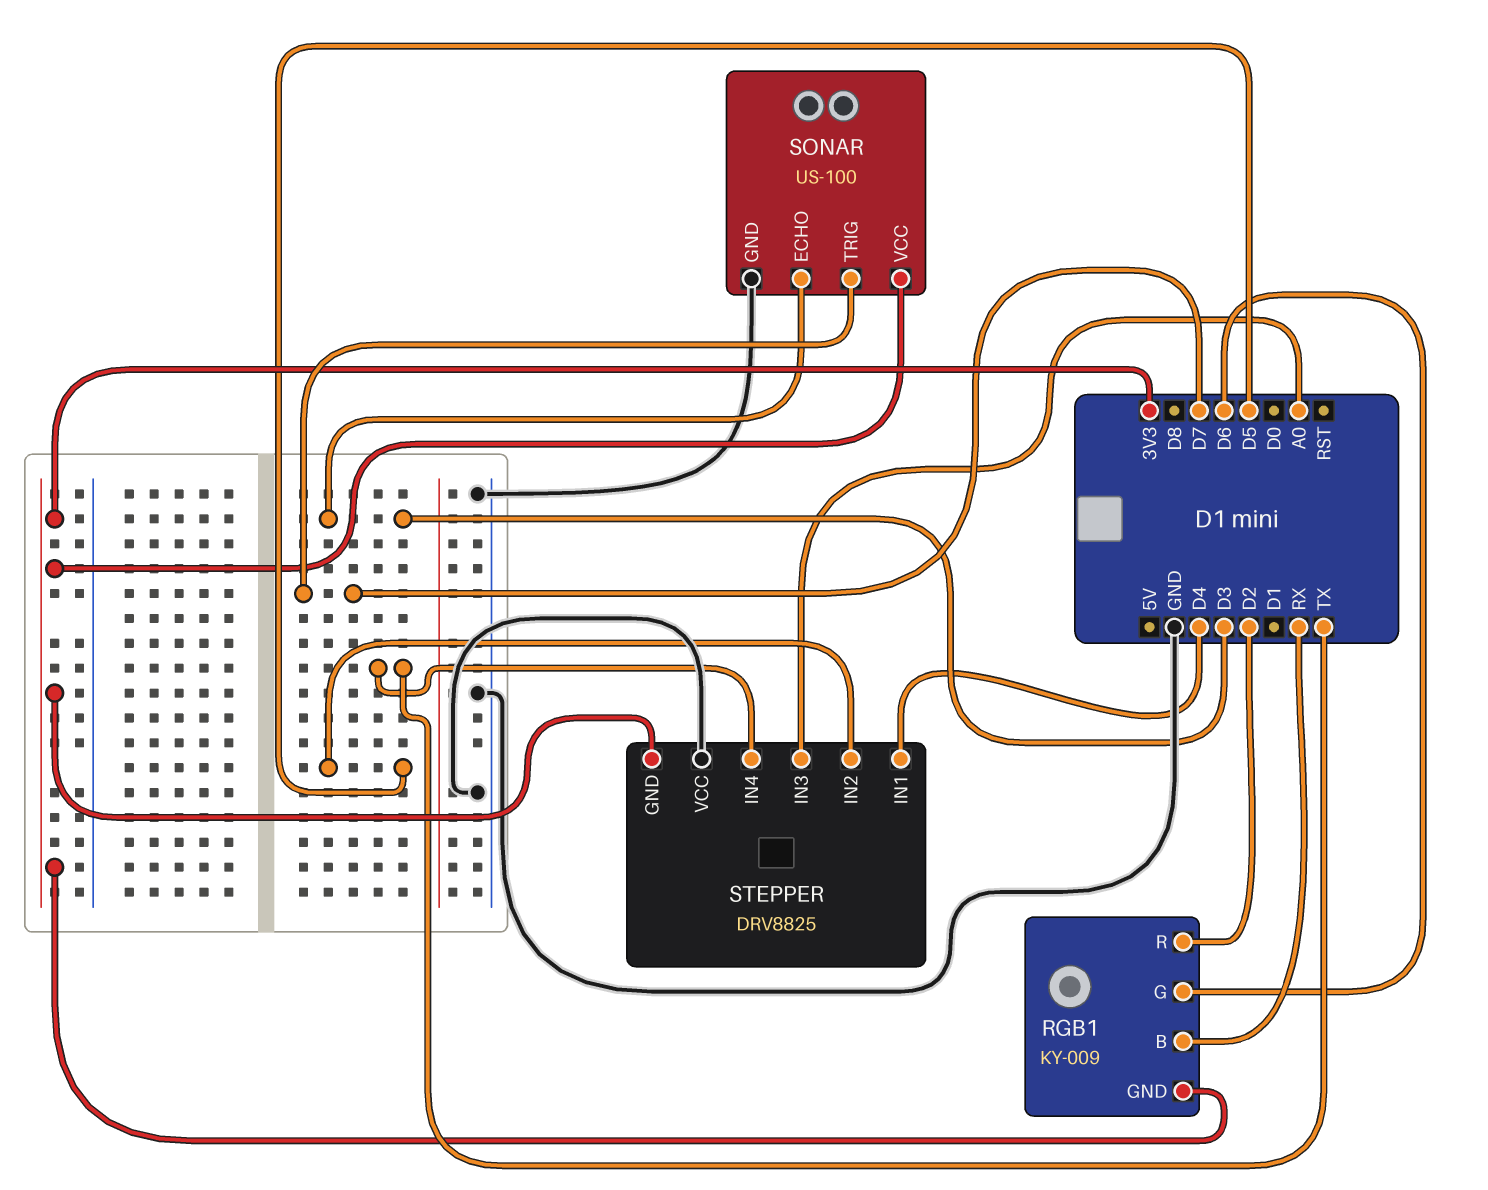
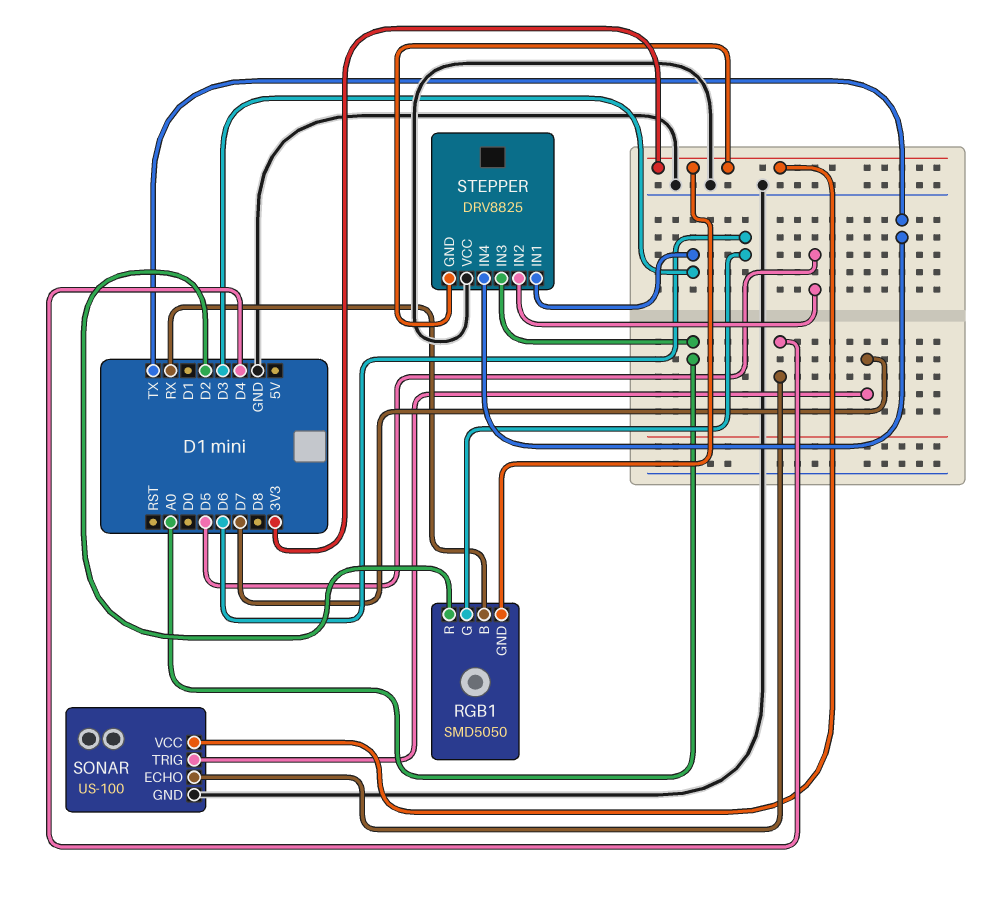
RGB1: KY-009 -> SMD5050
SONAR pin ECHO: D3 -> D4
STEPPER pin IN1: D4 -> D3

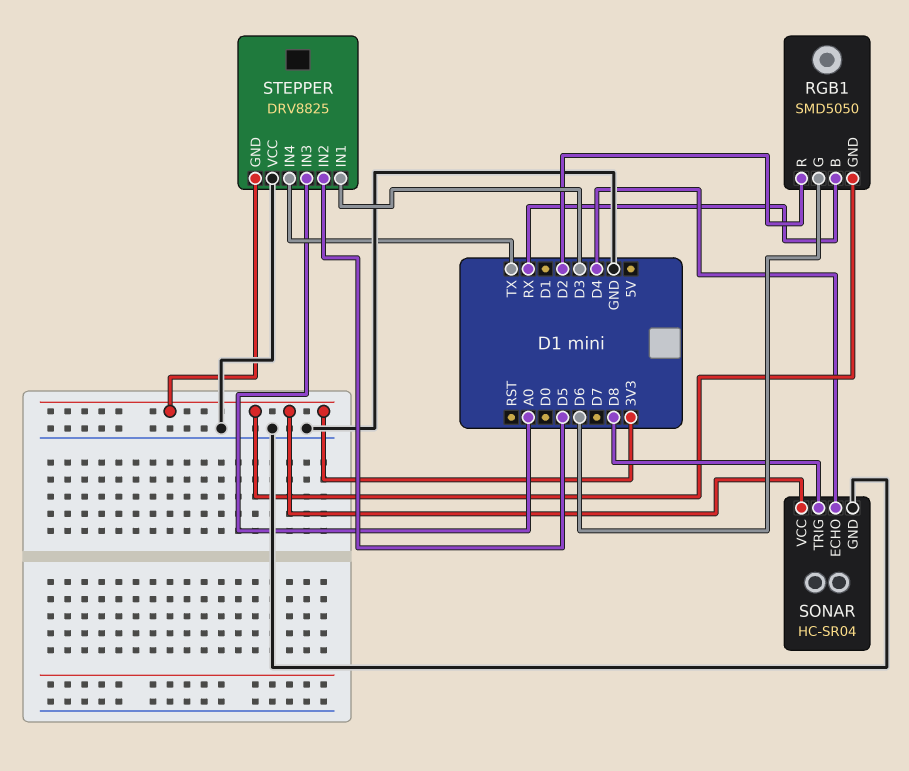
SONAR: US-100 -> HC-SR04
SONAR pin TRIG: D7 -> D8

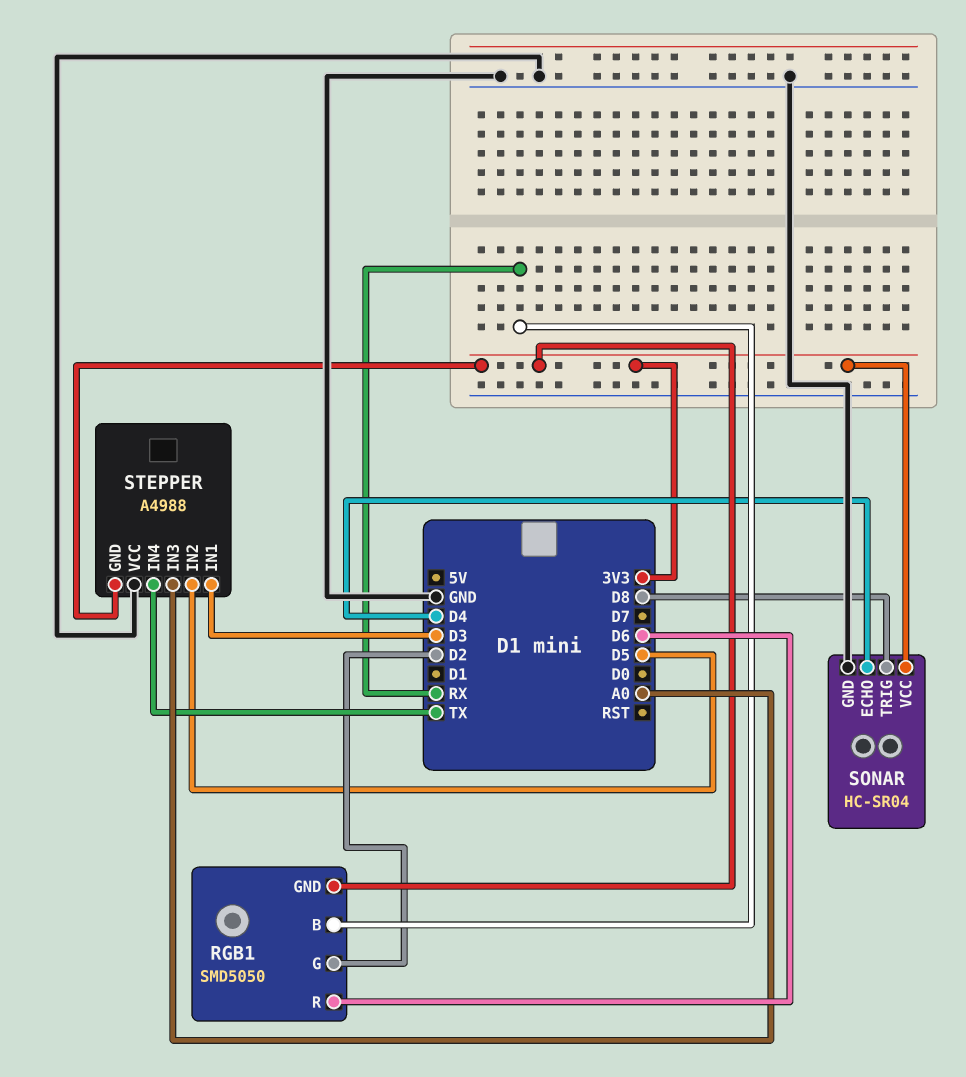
RGB1 pin G: D6 -> D2
RGB1 pin R: D2 -> D6
STEPPER: DRV8825 -> A4988

